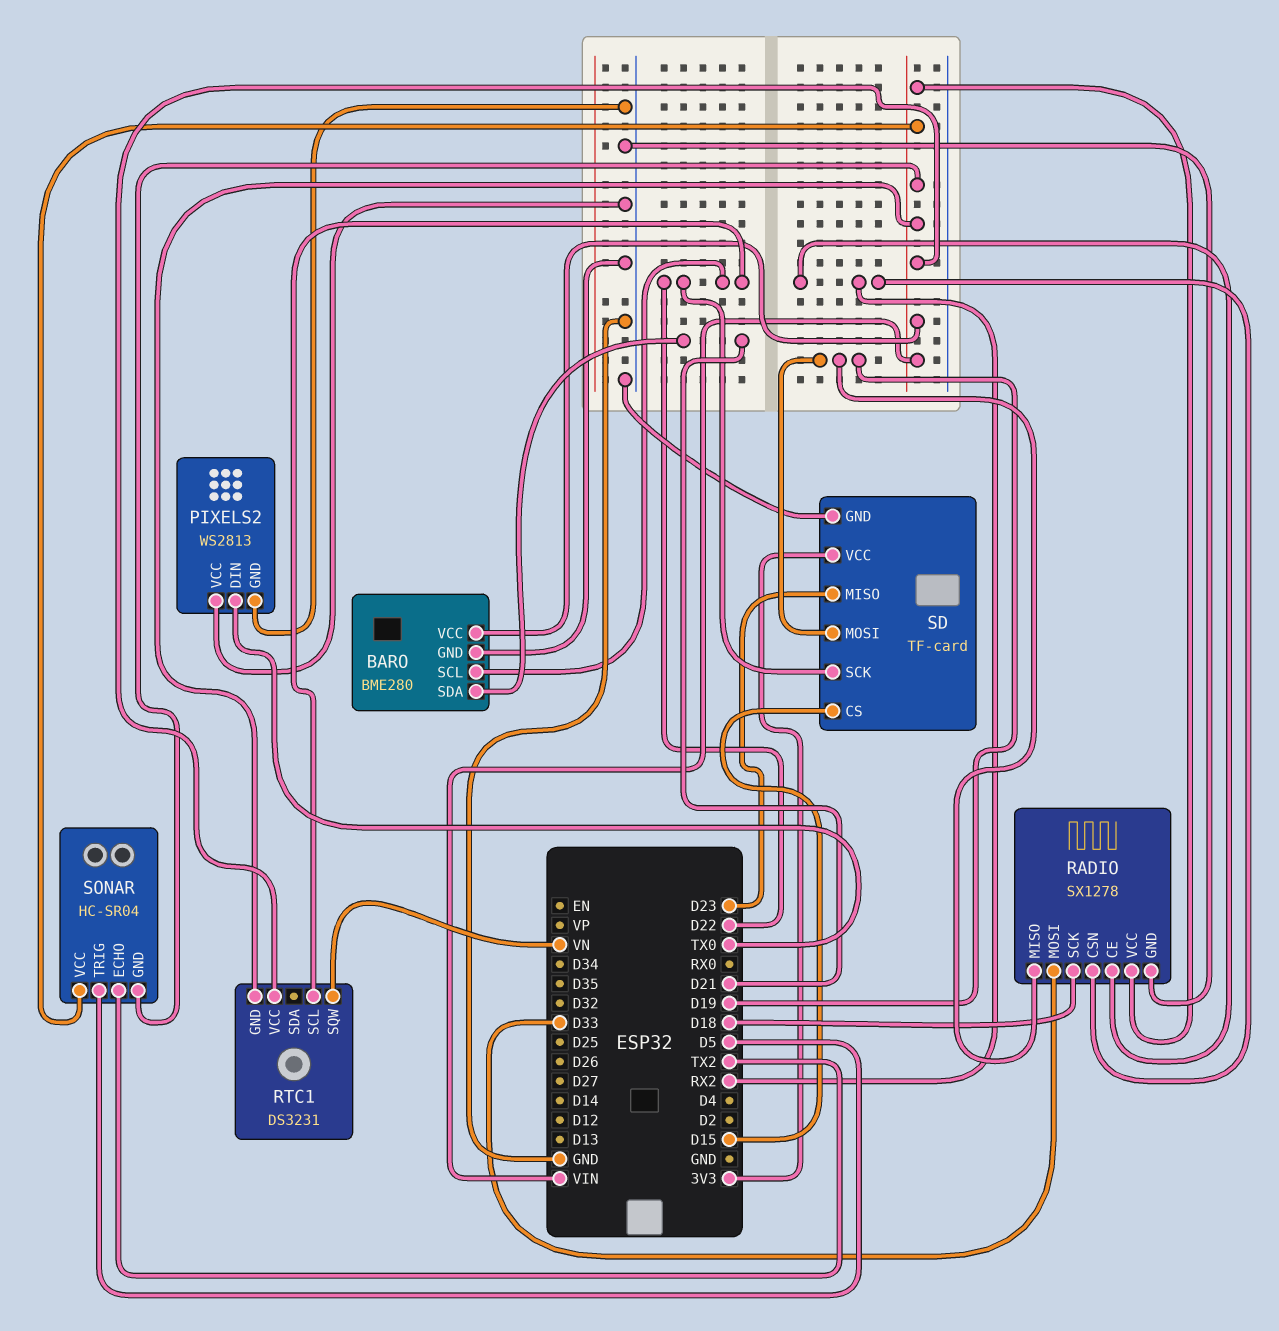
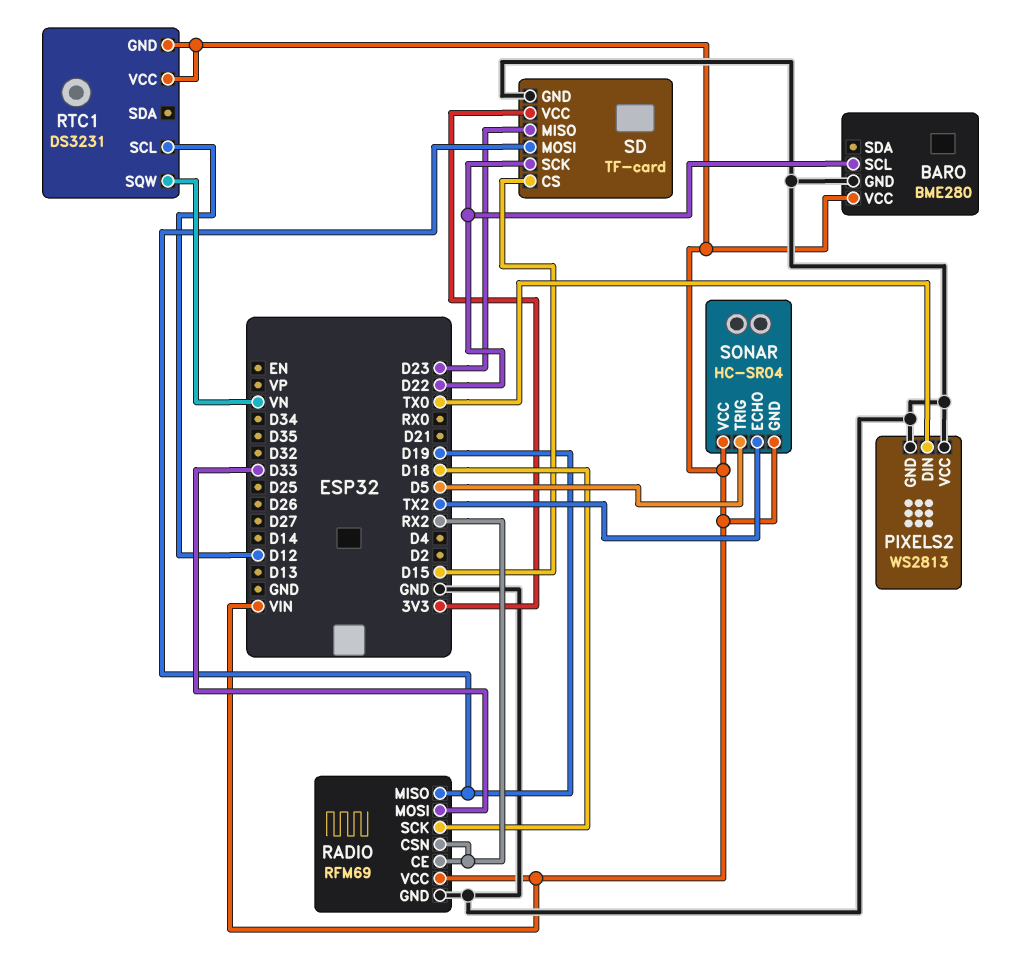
BARO pin SDA: D21 -> none
RADIO: SX1278 -> RFM69
RTC1 pin SCL: D22 -> D12

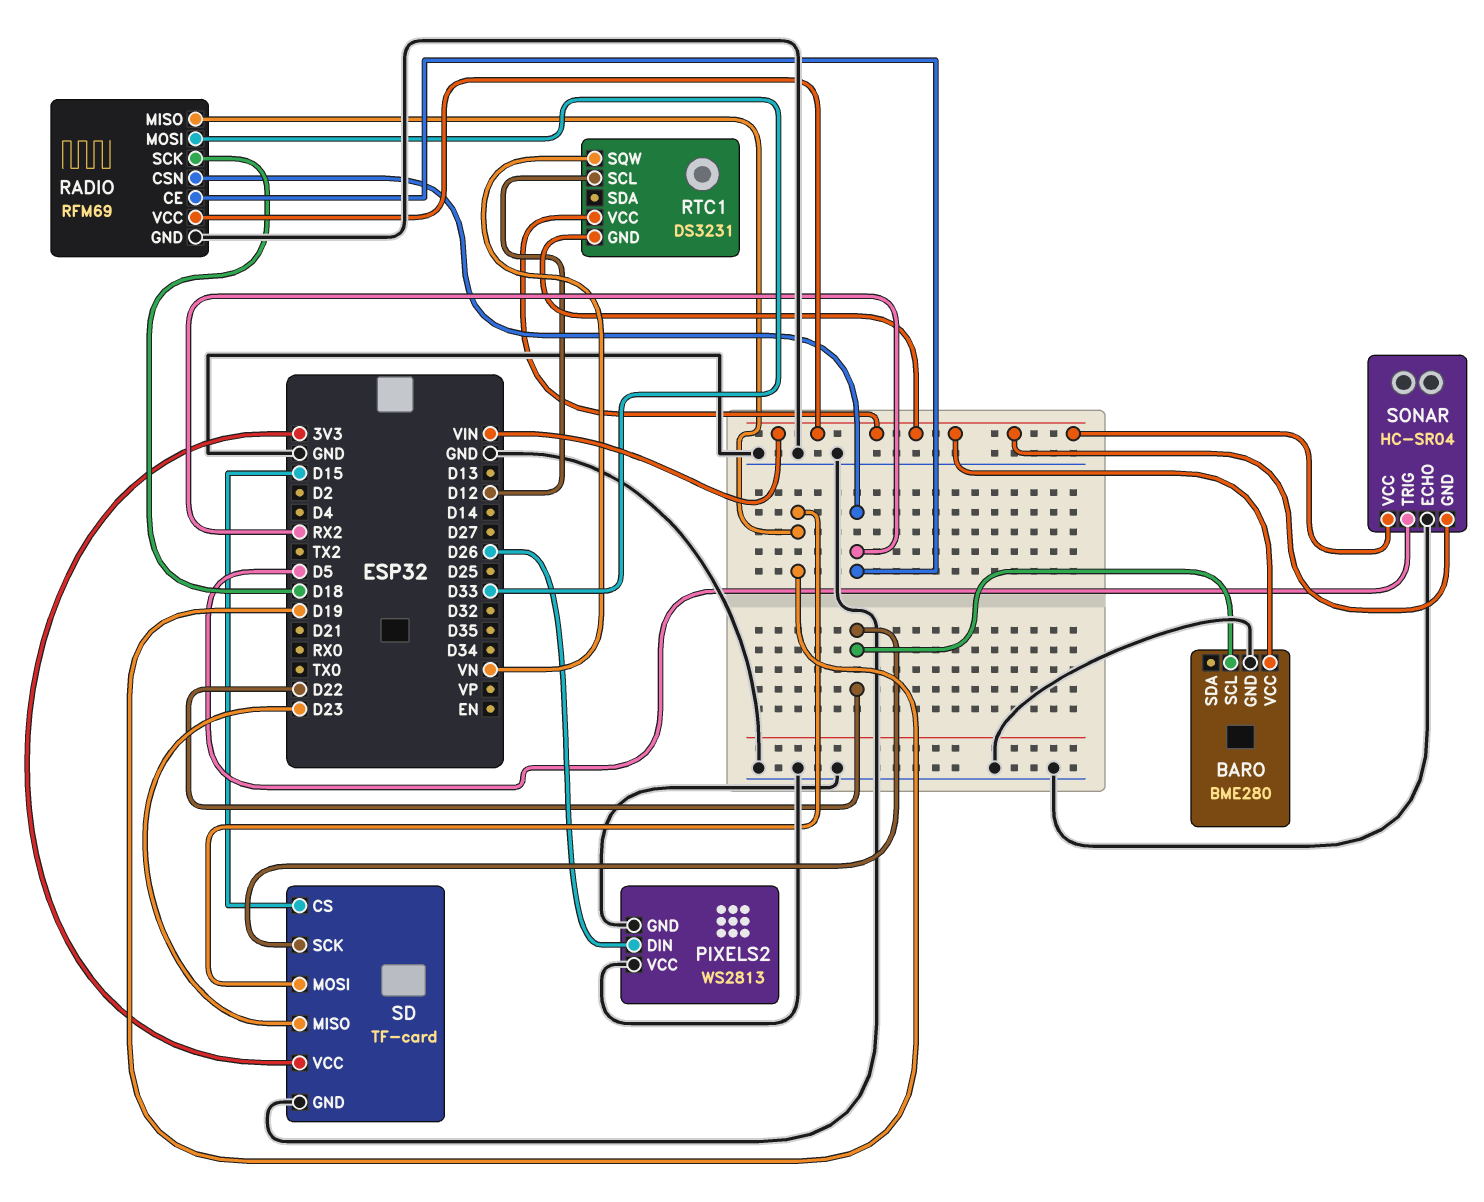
PIXELS2 pin DIN: TX0 -> D26
SONAR pin ECHO: TX2 -> GND

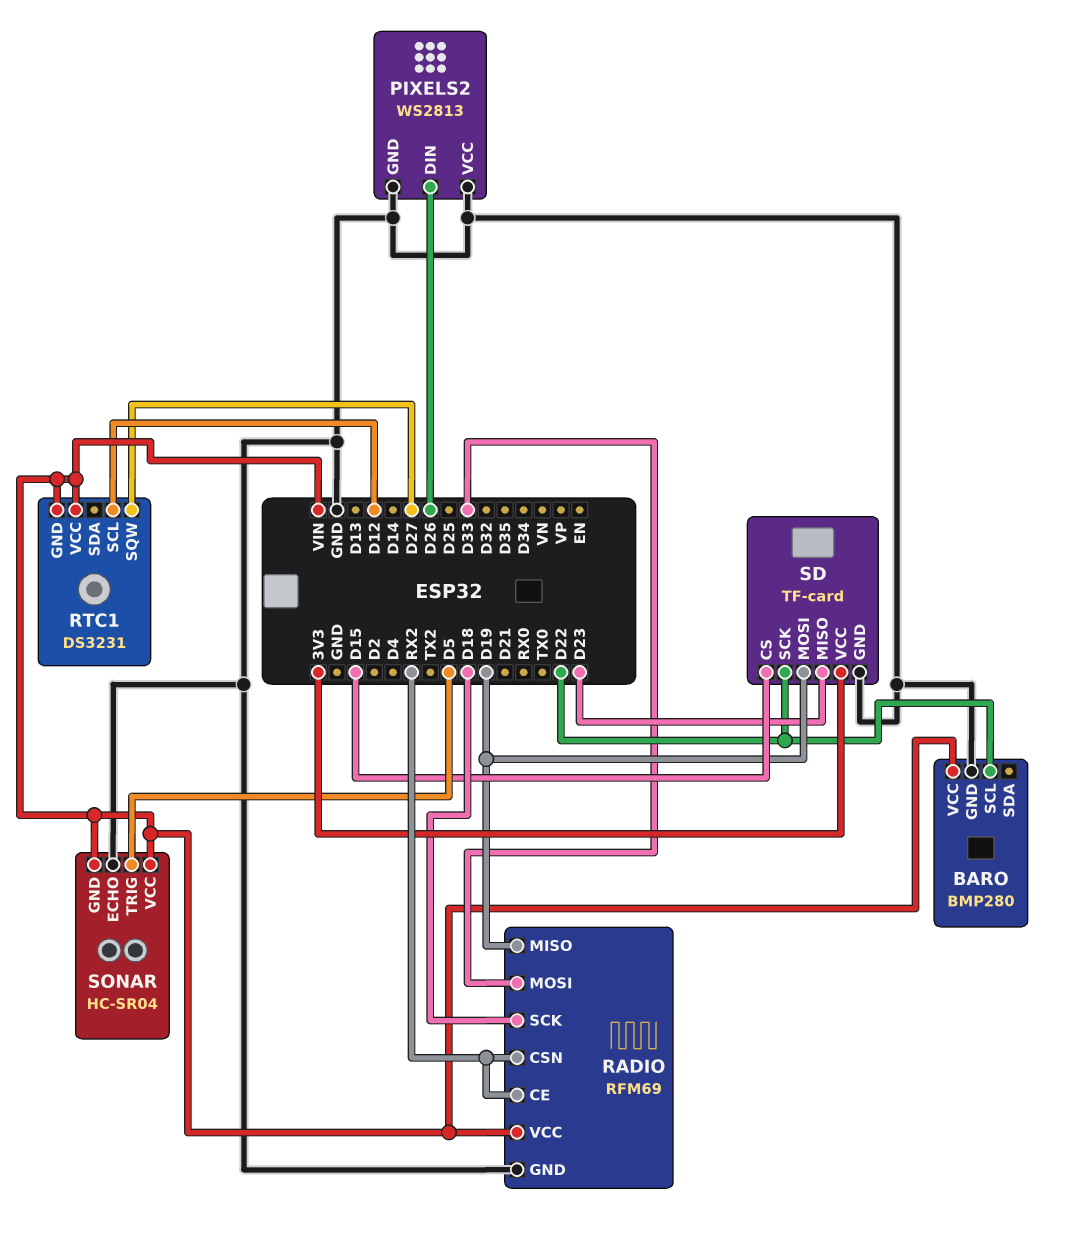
BARO: BME280 -> BMP280
RTC1 pin SQW: VN -> D27

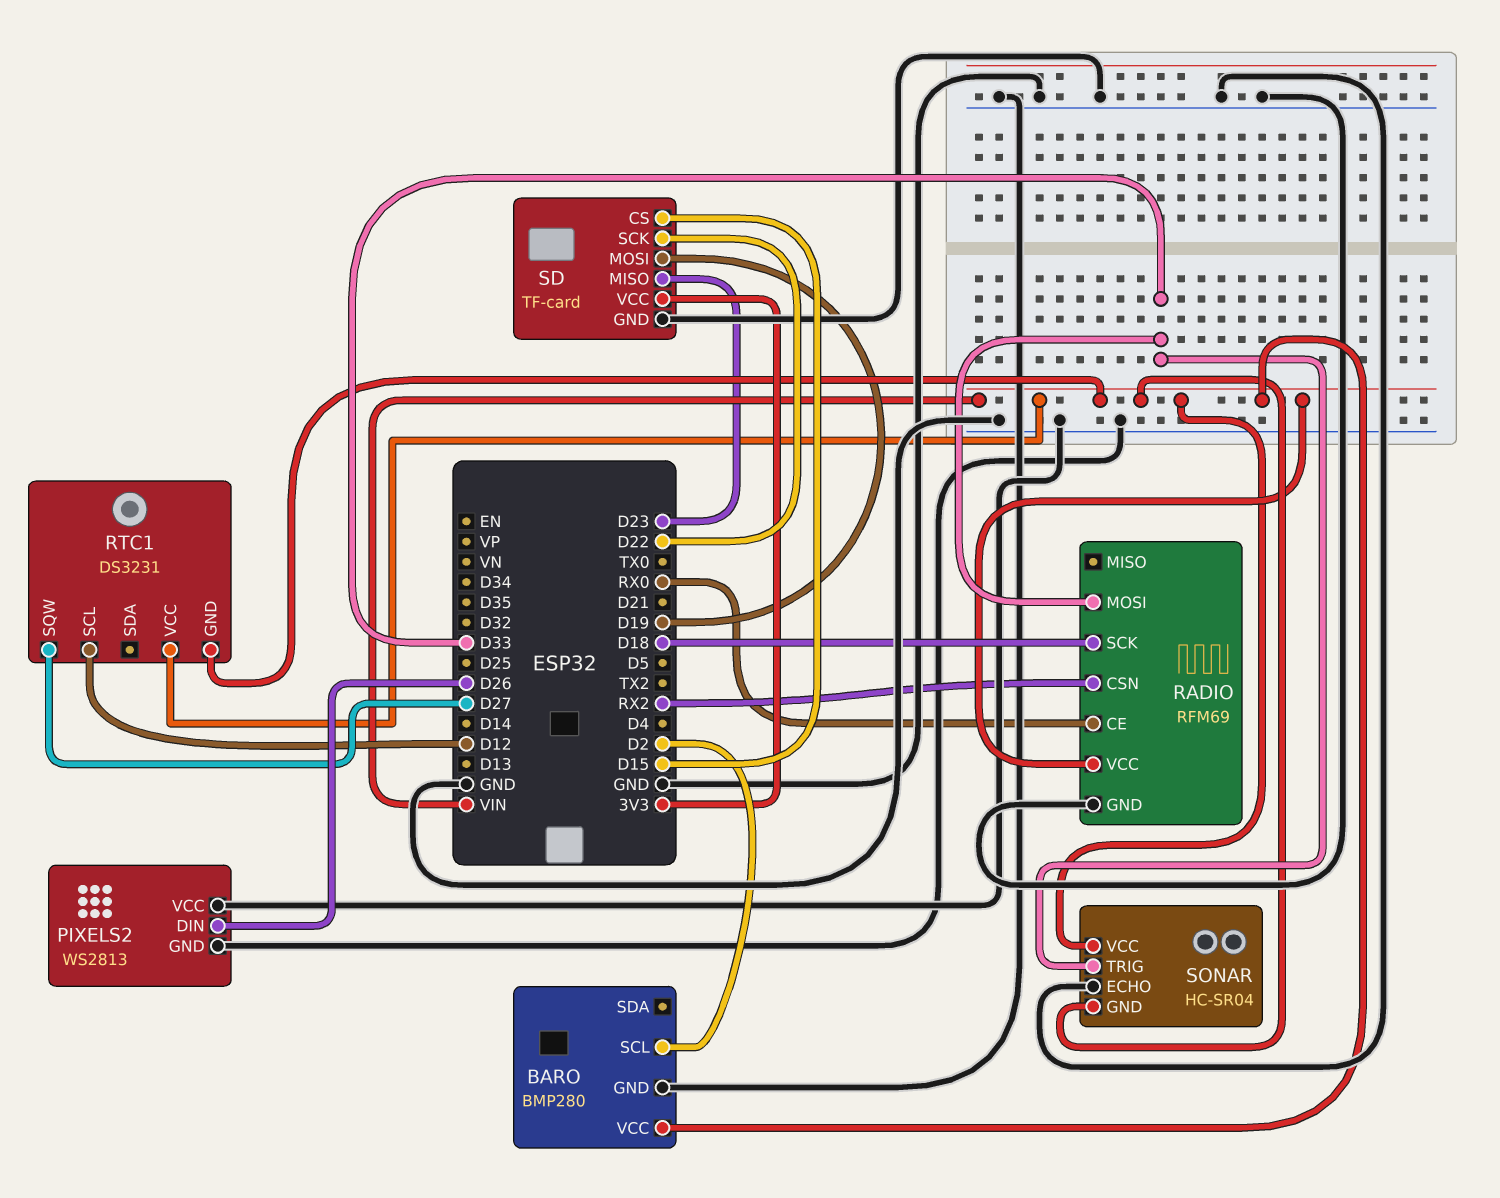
BARO pin SCL: D22 -> D2
RADIO pin CE: RX2 -> RX0
RADIO pin MISO: D19 -> none
SONAR pin TRIG: D5 -> D33

